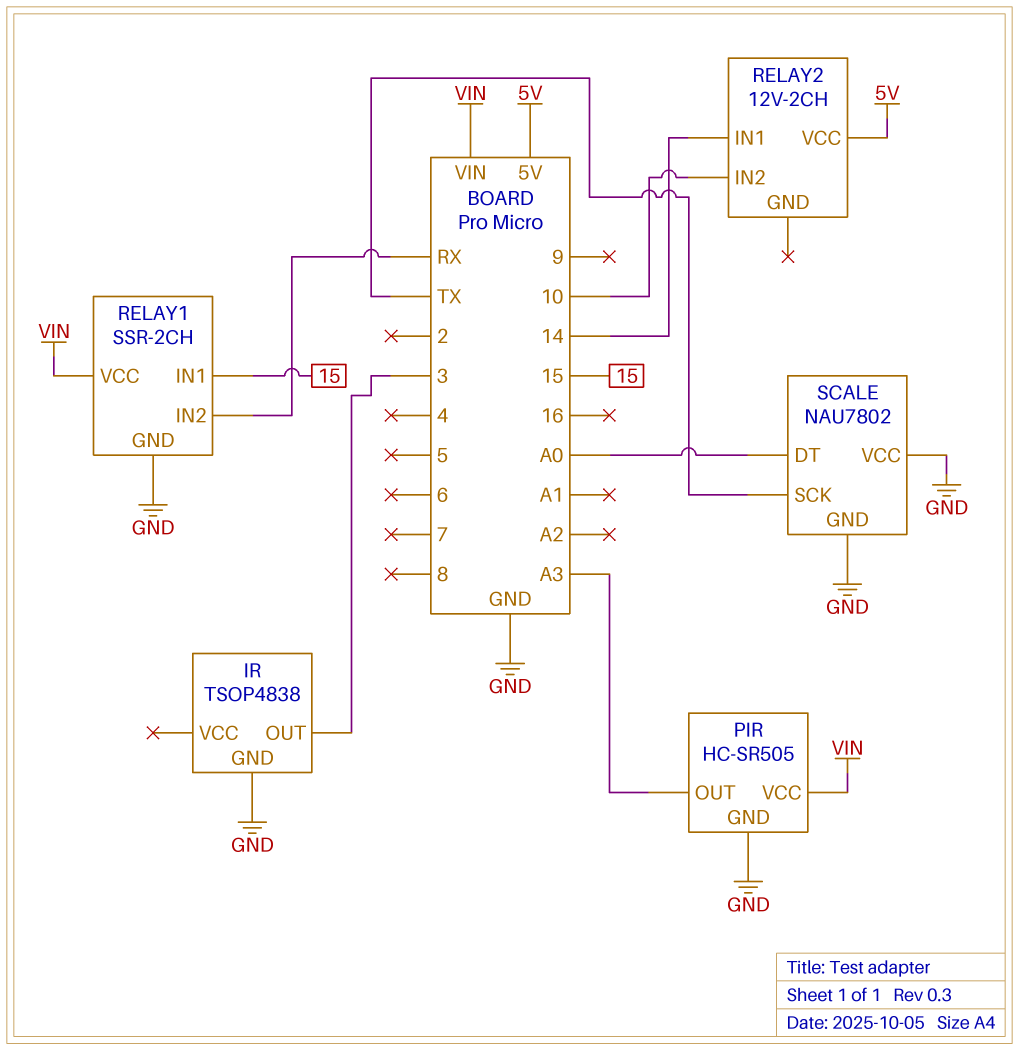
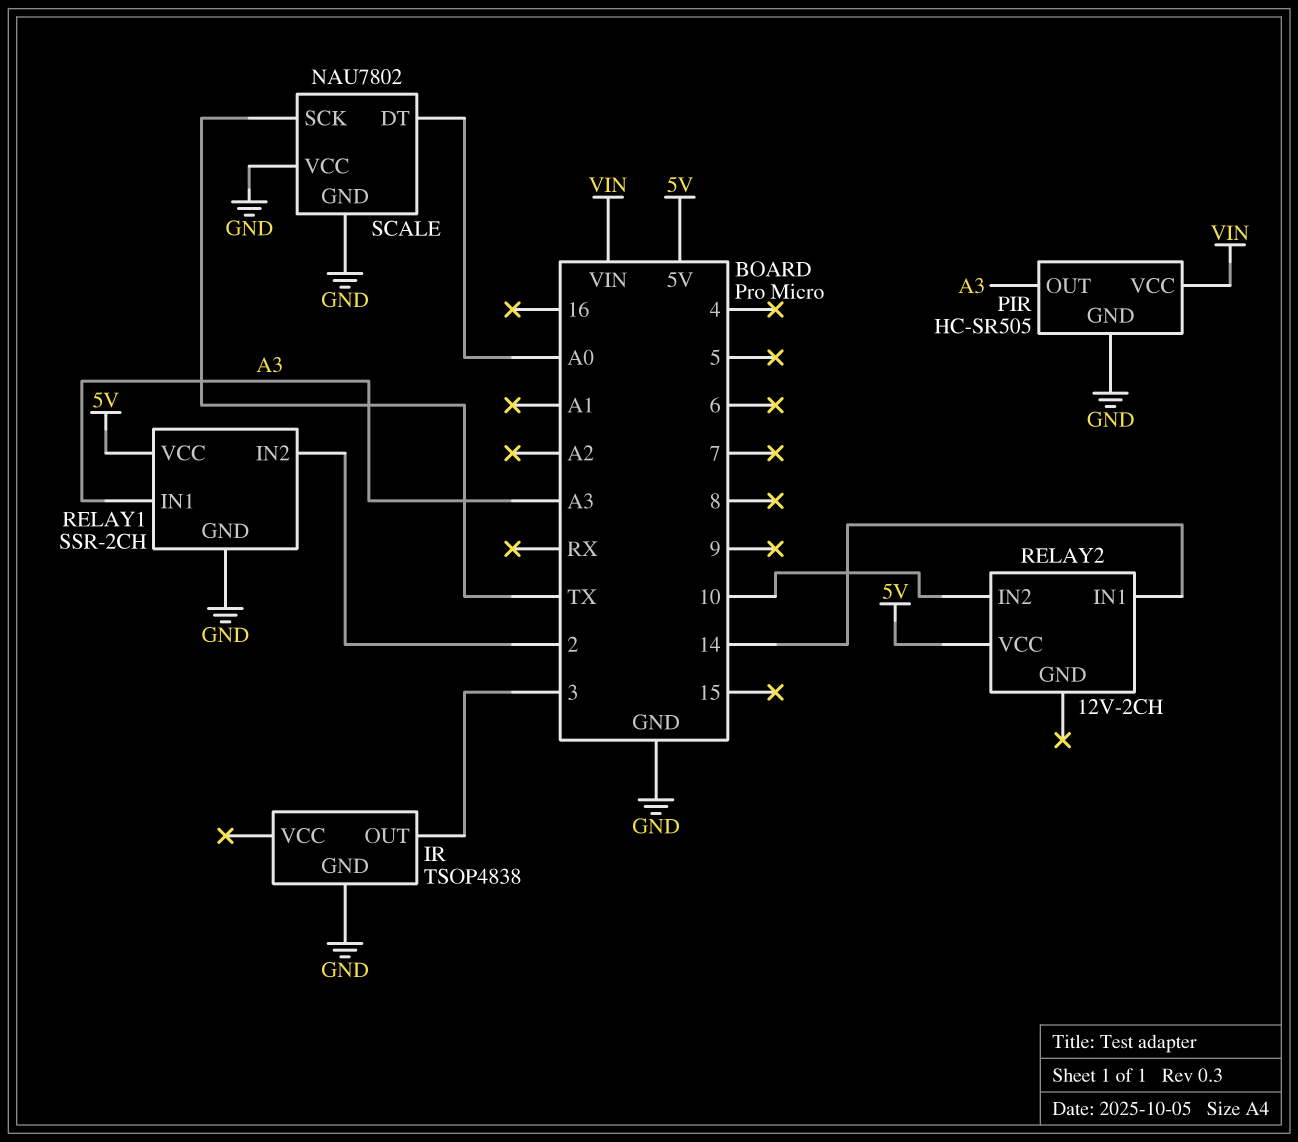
RELAY1 pin IN1: 15 -> A3
RELAY1 pin IN2: RX -> 2
RELAY1 pin VCC: VIN -> 5V

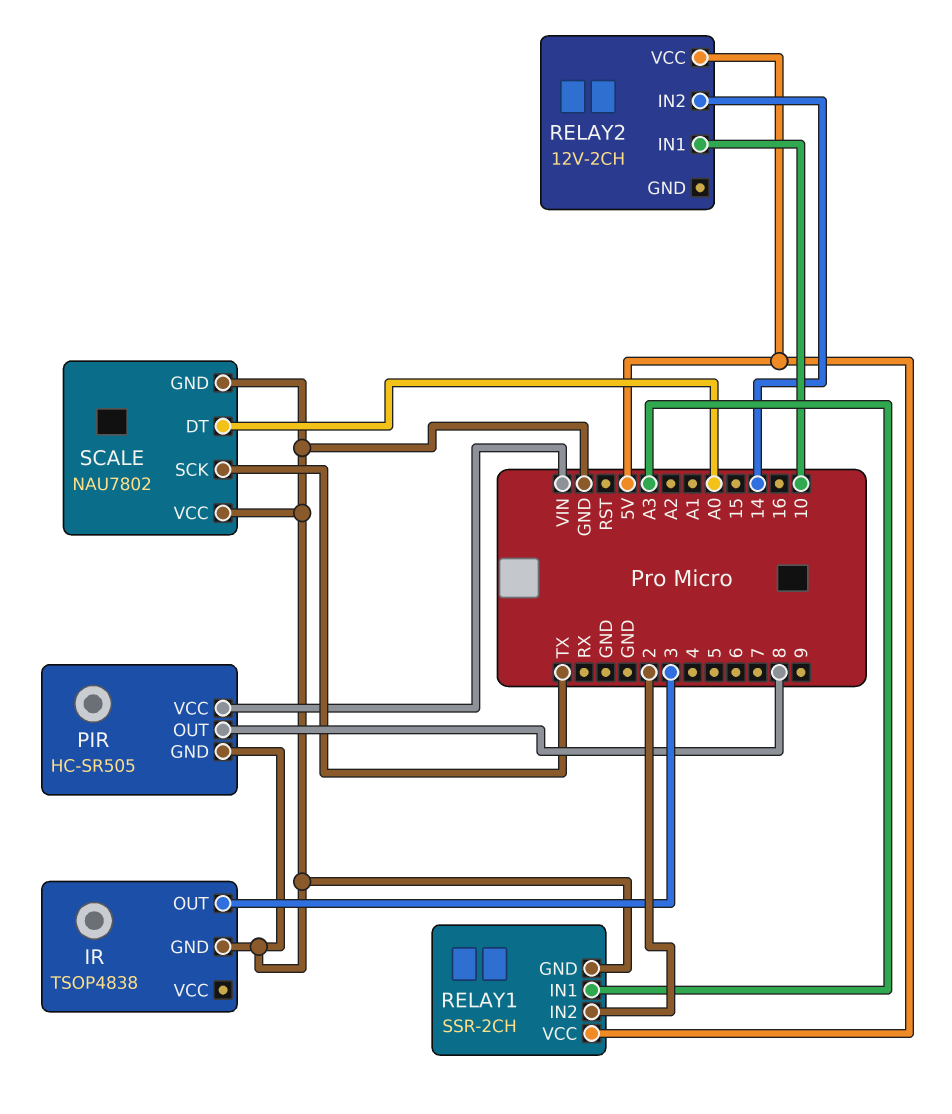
PIR pin OUT: A3 -> 8
RELAY2 pin IN1: 14 -> 10
RELAY2 pin IN2: 10 -> 14

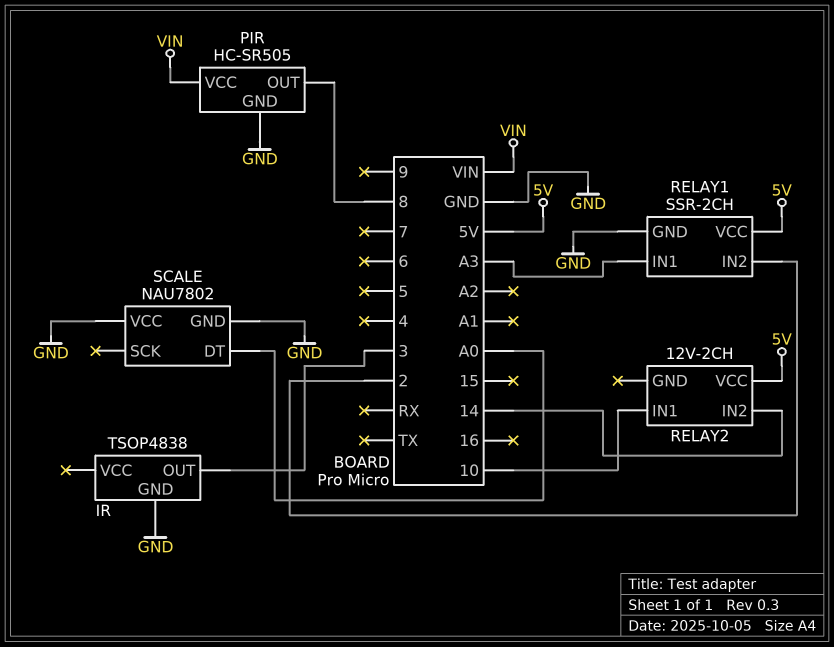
SCALE pin SCK: TX -> none

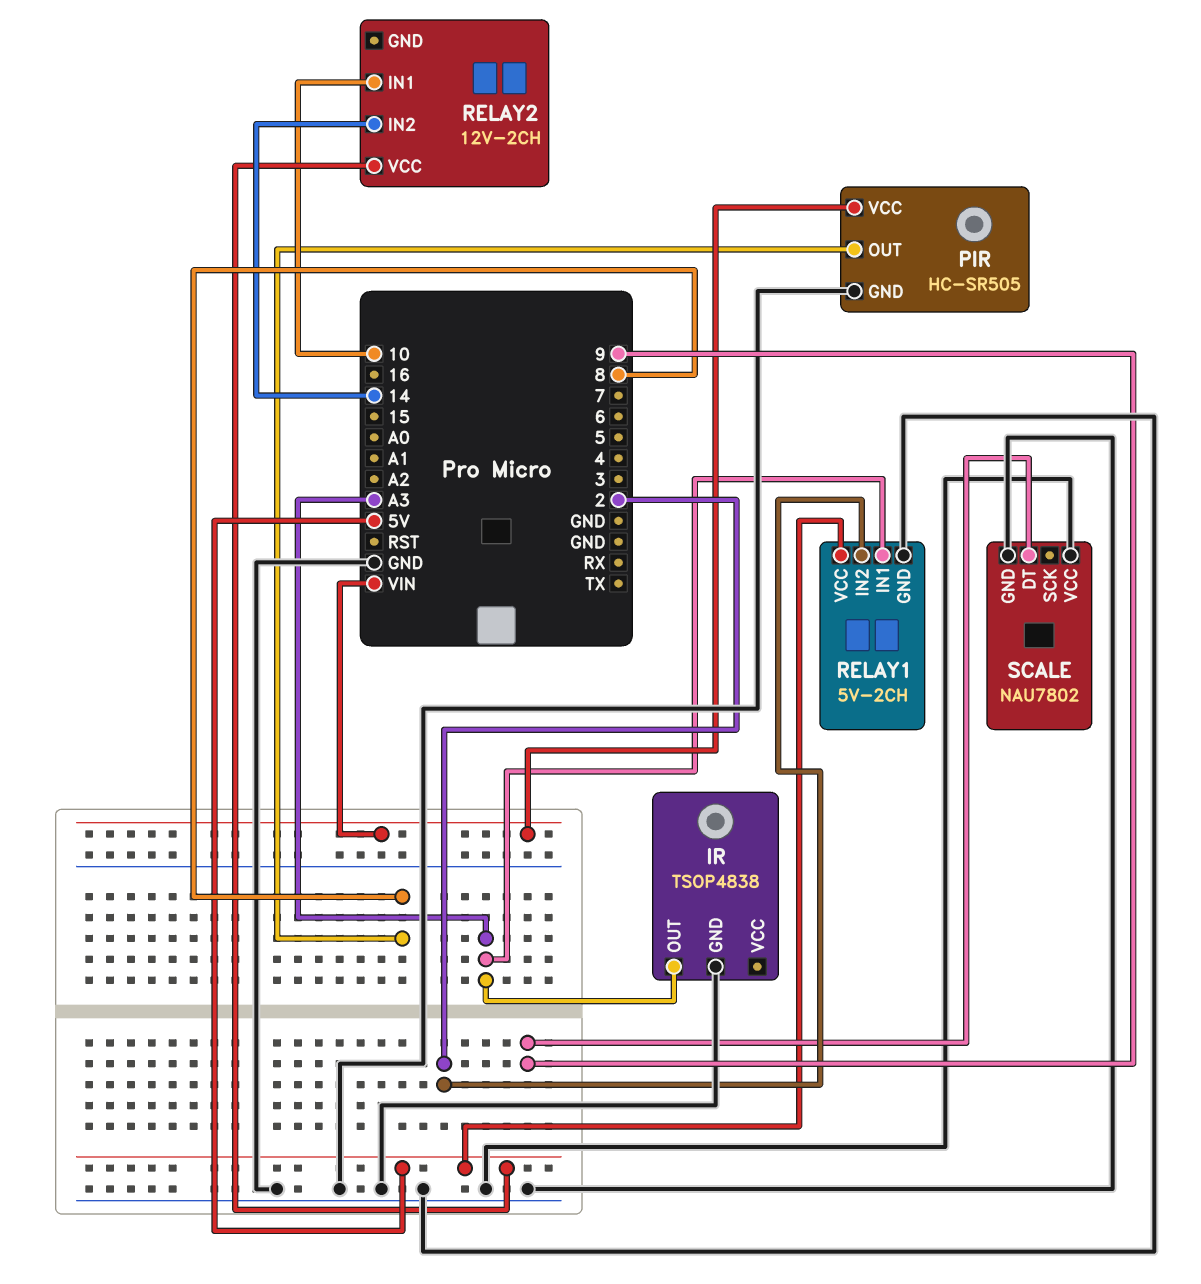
IR pin OUT: 3 -> A3
RELAY1: SSR-2CH -> 5V-2CH
SCALE pin DT: A0 -> 9

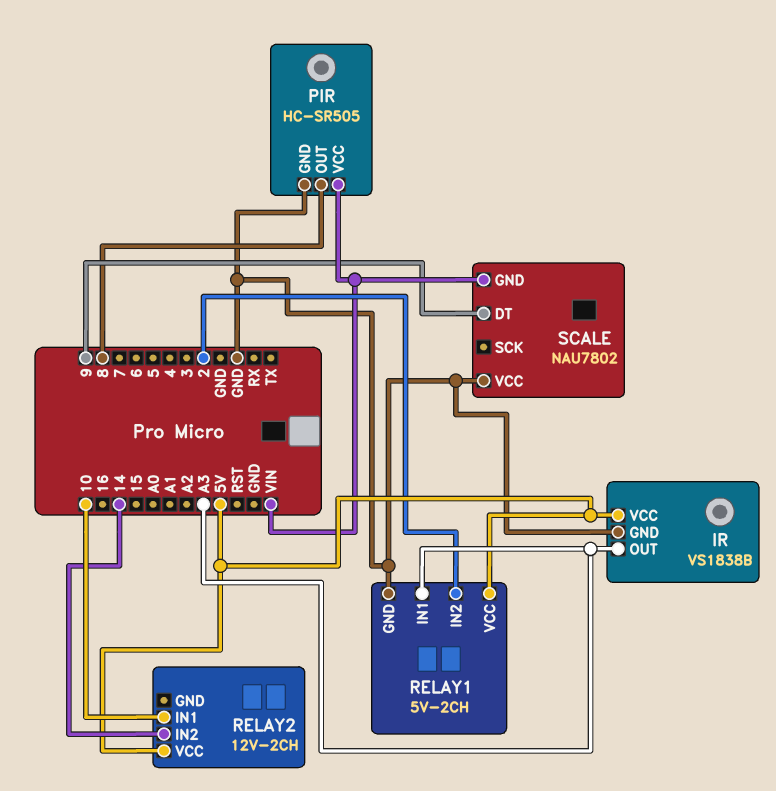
IR: TSOP4838 -> VS1838B
IR pin VCC: none -> 5V
SCALE pin GND: GND -> VIN

